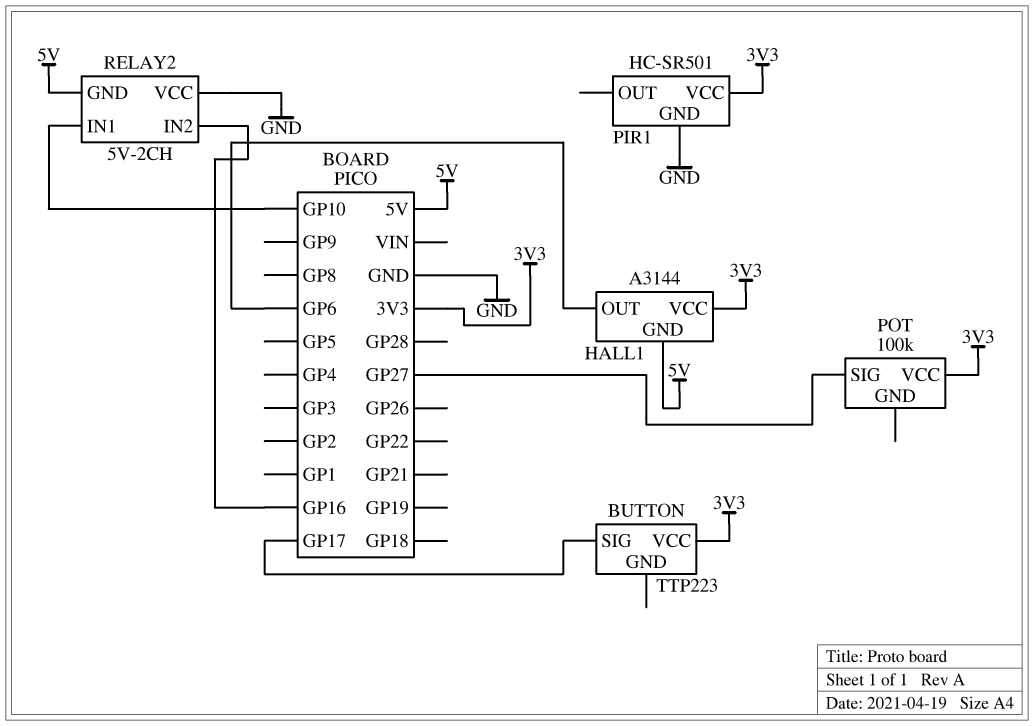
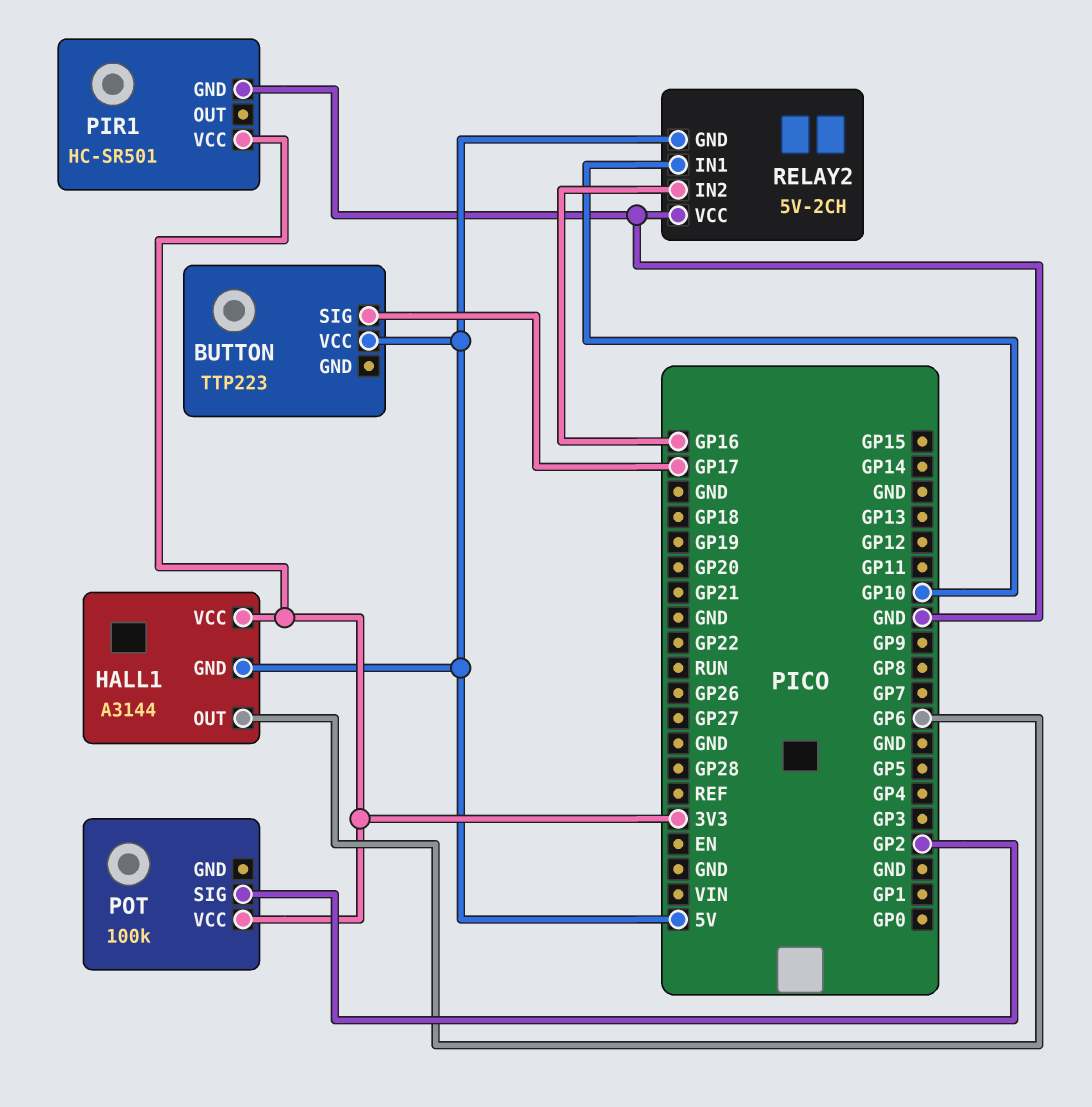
BUTTON pin VCC: 3V3 -> 5V
POT pin SIG: GP27 -> GP2

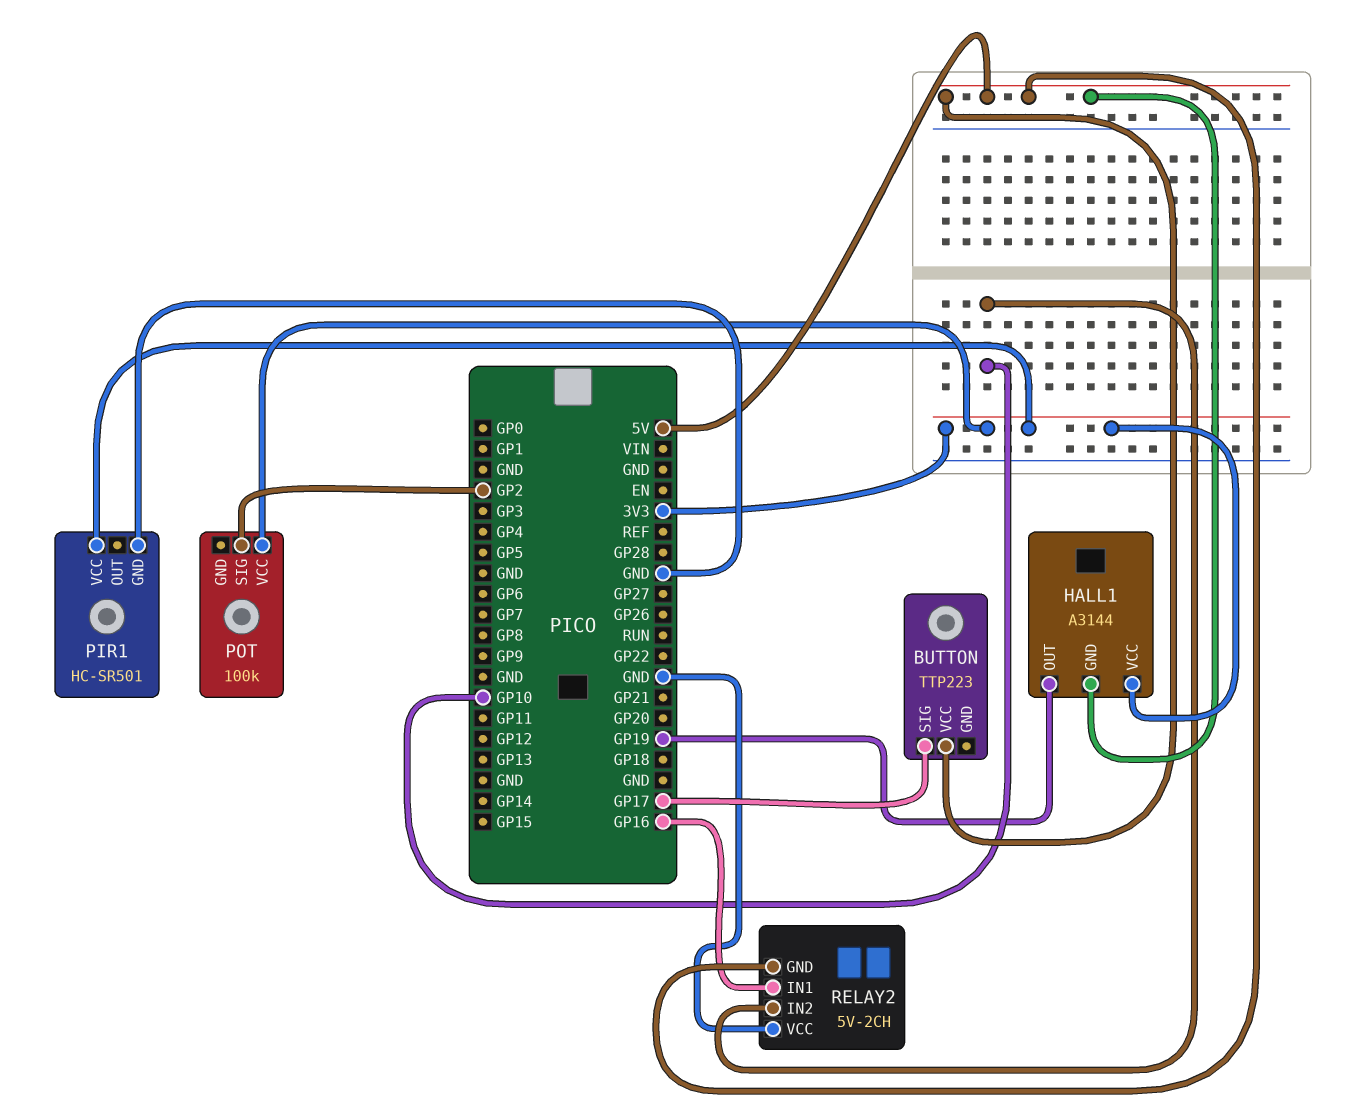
HALL1 pin OUT: GP6 -> GP19
RELAY2 pin IN1: GP10 -> GP16
RELAY2 pin IN2: GP16 -> GP10

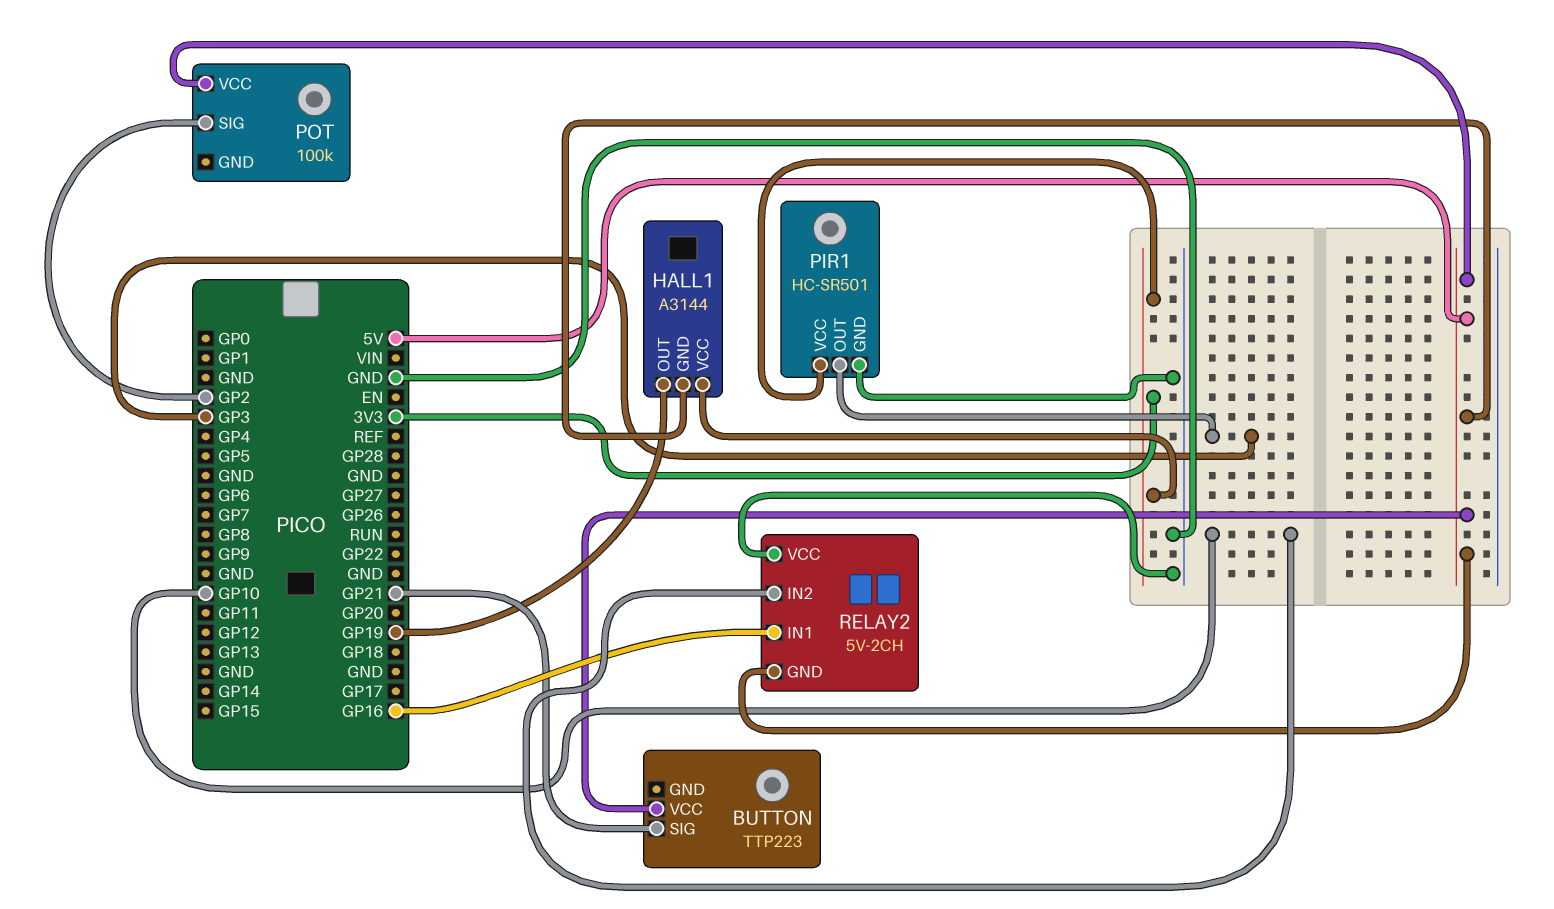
BUTTON pin SIG: GP17 -> GP21
PIR1 pin OUT: none -> GP3
POT pin VCC: 3V3 -> 5V

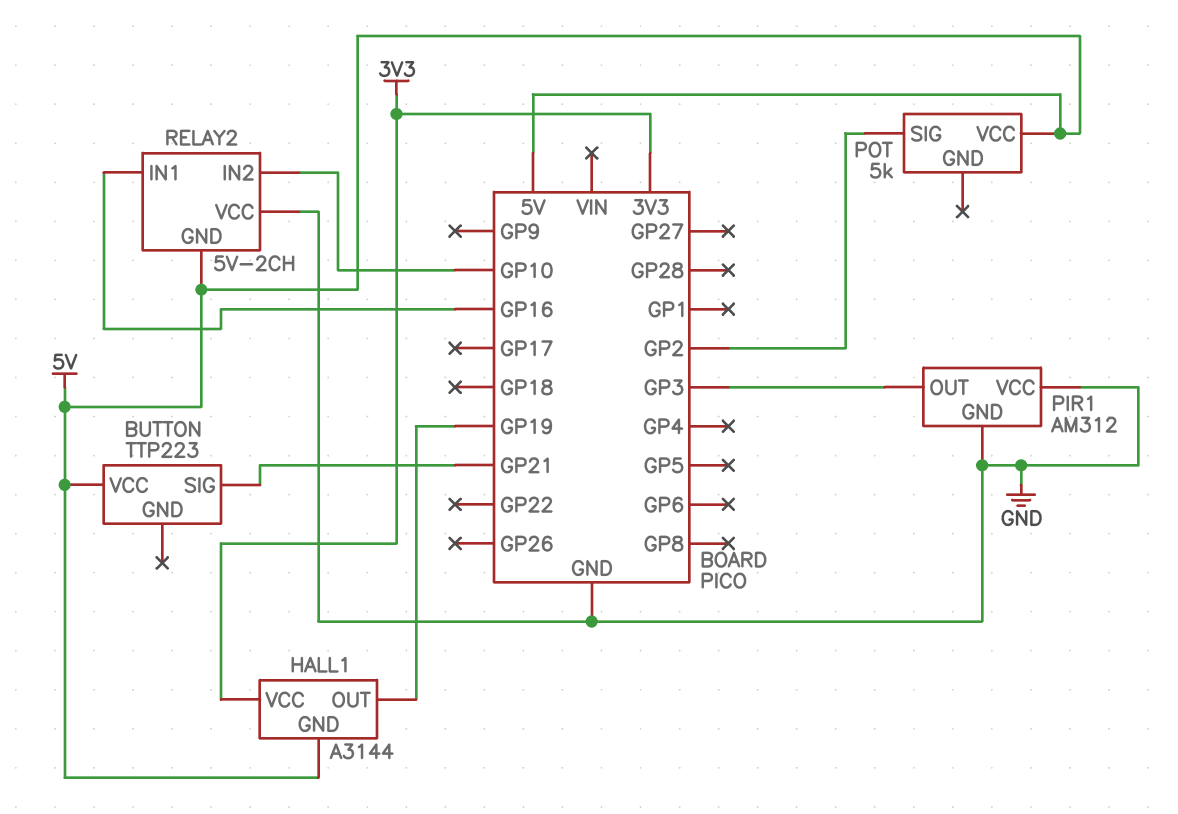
PIR1: HC-SR501 -> AM312
PIR1 pin VCC: 3V3 -> GND
POT: 100k -> 5k

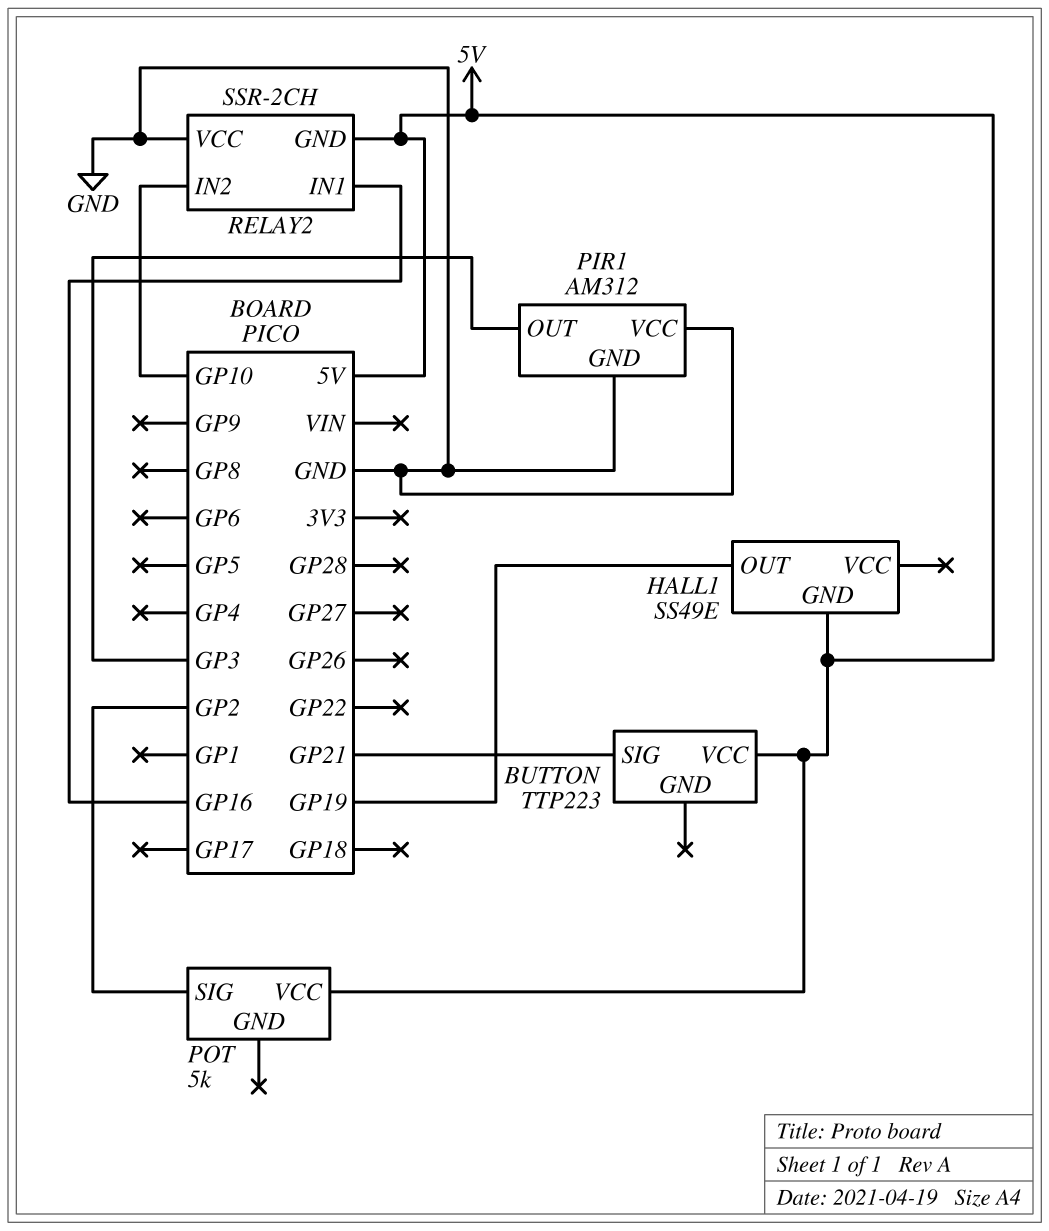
HALL1: A3144 -> SS49E
HALL1 pin VCC: 3V3 -> none
RELAY2: 5V-2CH -> SSR-2CH

